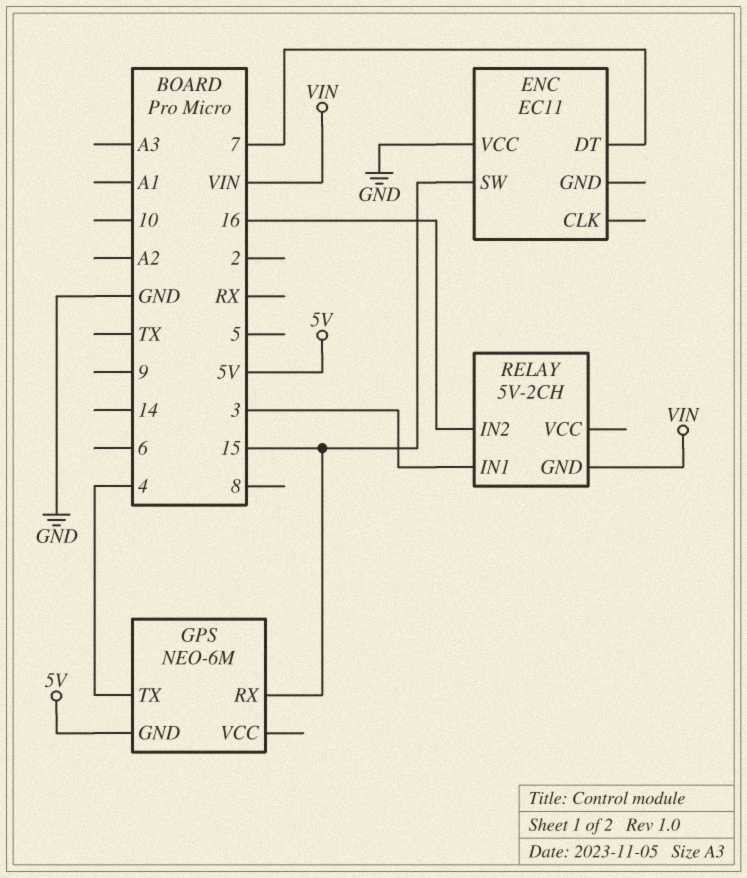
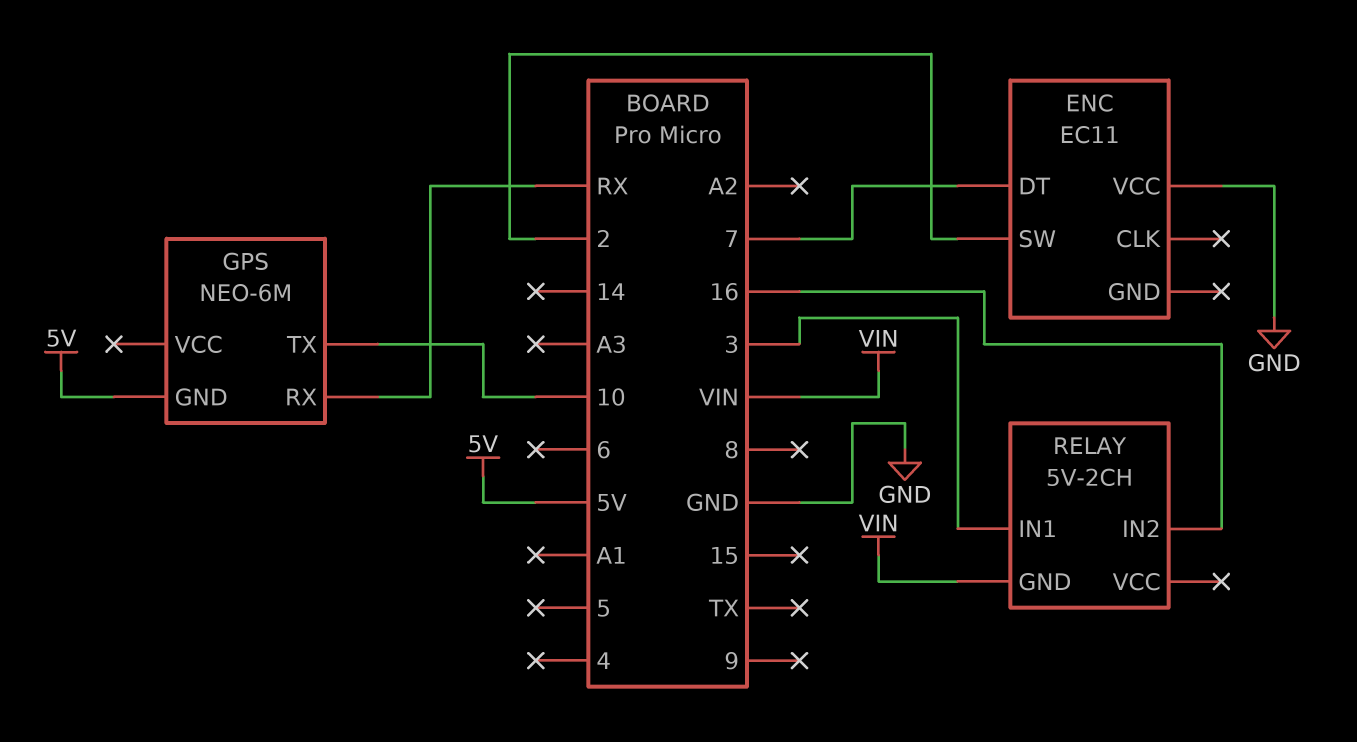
ENC pin SW: 15 -> 2
GPS pin RX: 15 -> RX
GPS pin TX: 4 -> 10

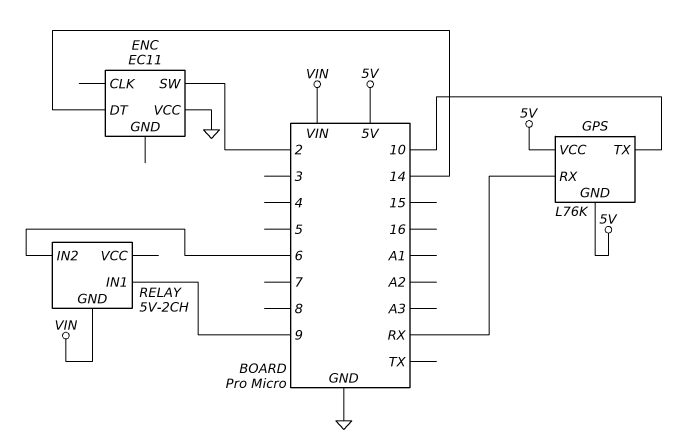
ENC pin DT: 7 -> 14
GPS: NEO-6M -> L76K
GPS pin VCC: none -> 5V
RELAY pin IN1: 3 -> 9
RELAY pin IN2: 16 -> 6

